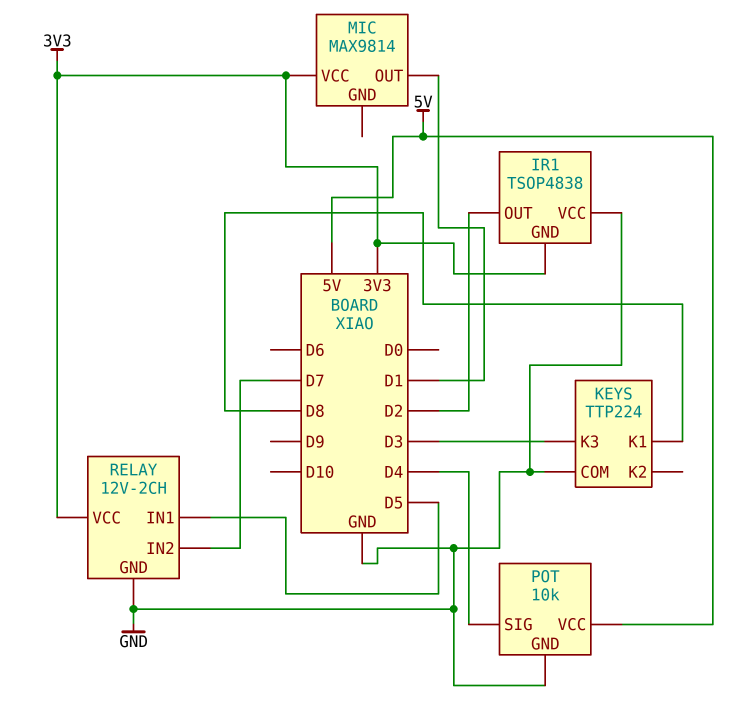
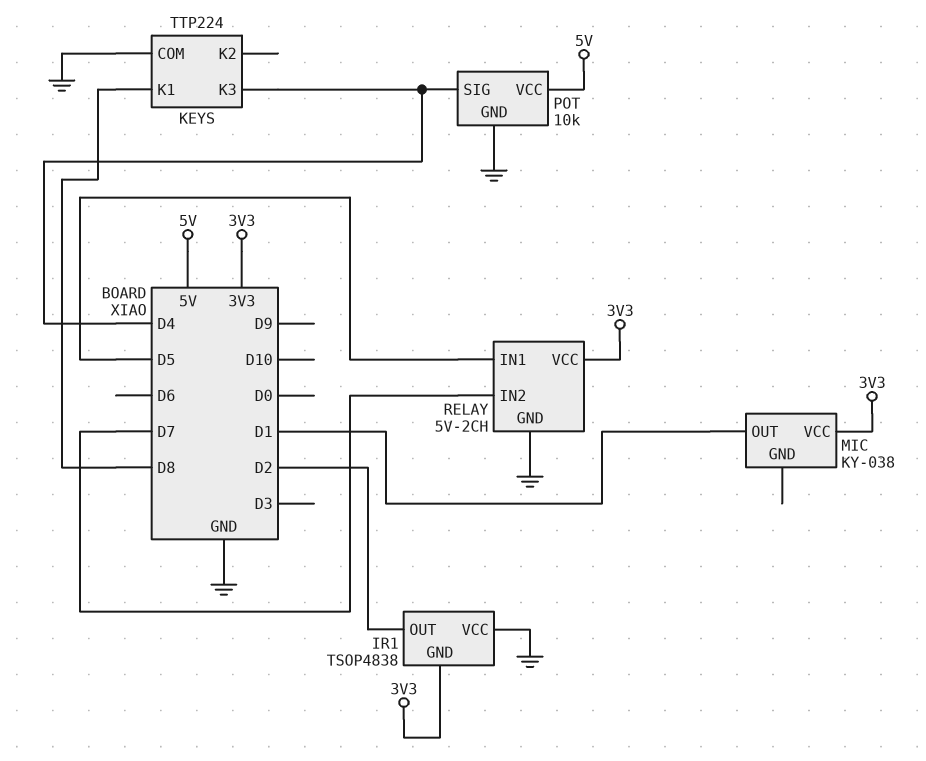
KEYS pin K3: D3 -> D4
MIC: MAX9814 -> KY-038
RELAY: 12V-2CH -> 5V-2CH

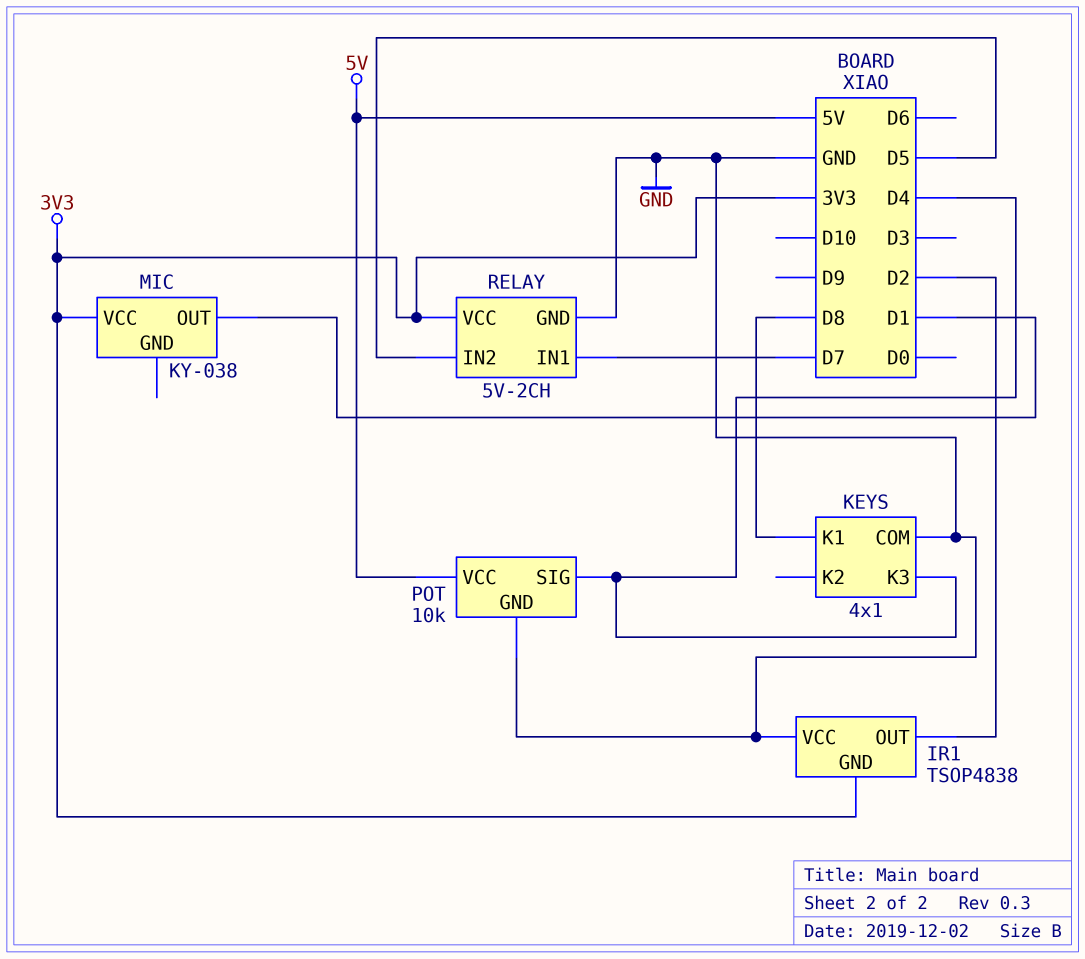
KEYS: TTP224 -> 4x1
RELAY pin IN1: D5 -> D7
RELAY pin IN2: D7 -> D5

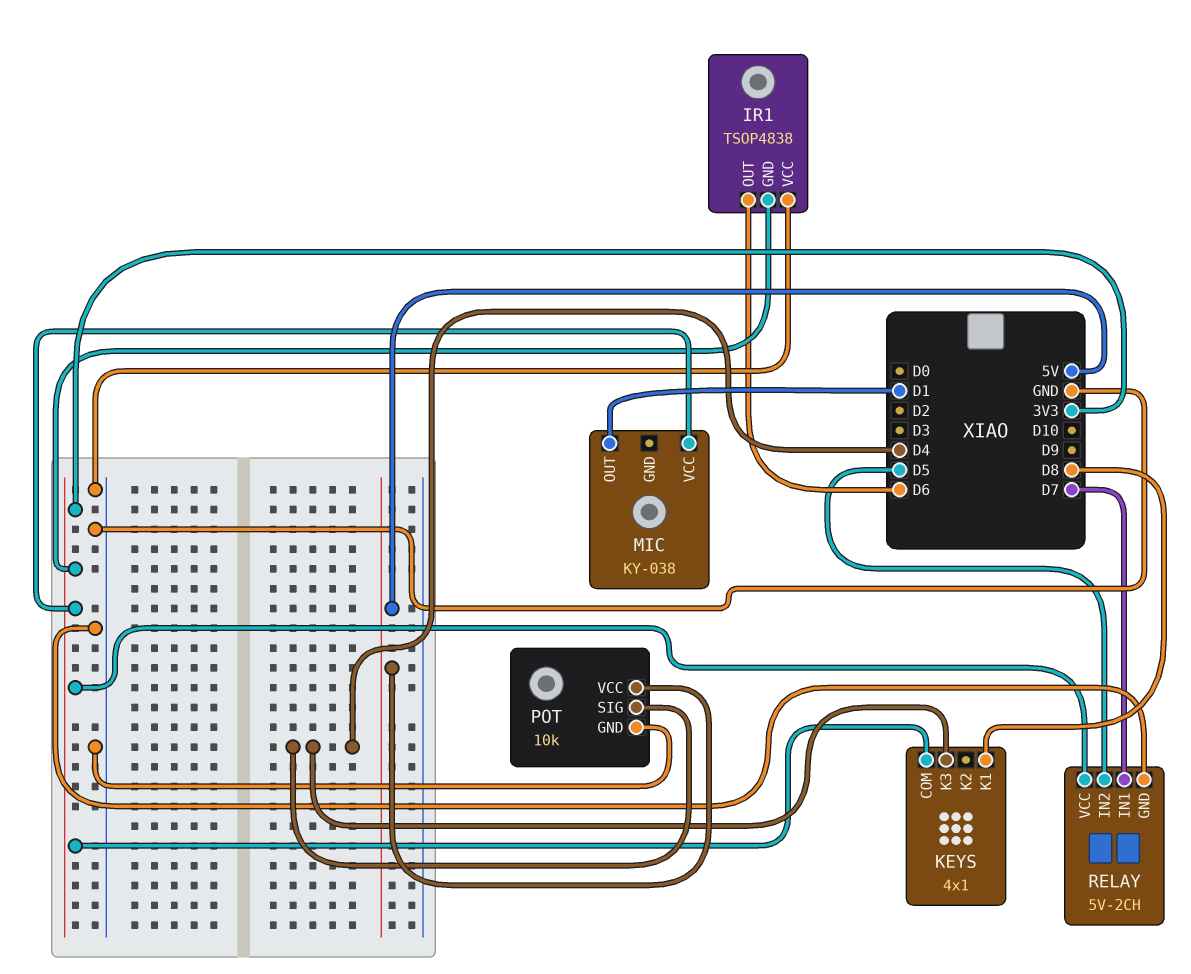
IR1 pin OUT: D2 -> D6
KEYS pin COM: GND -> 3V3

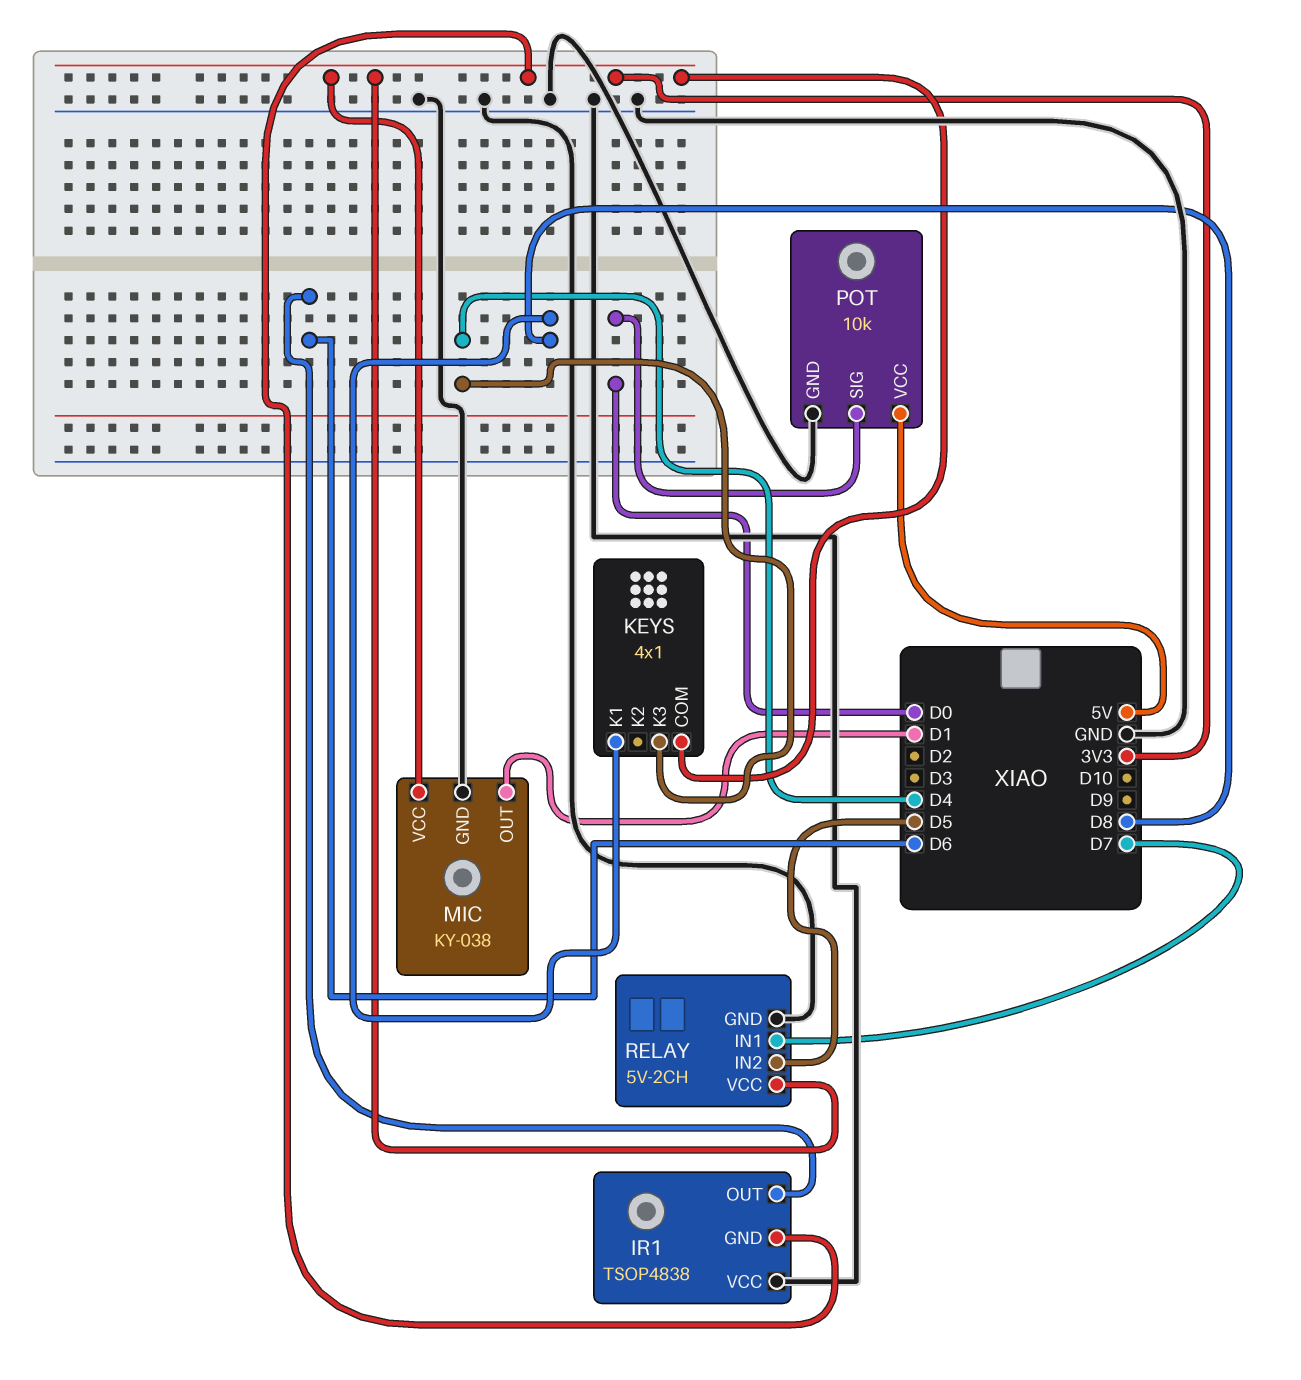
MIC pin GND: none -> GND
POT pin SIG: D4 -> D0

